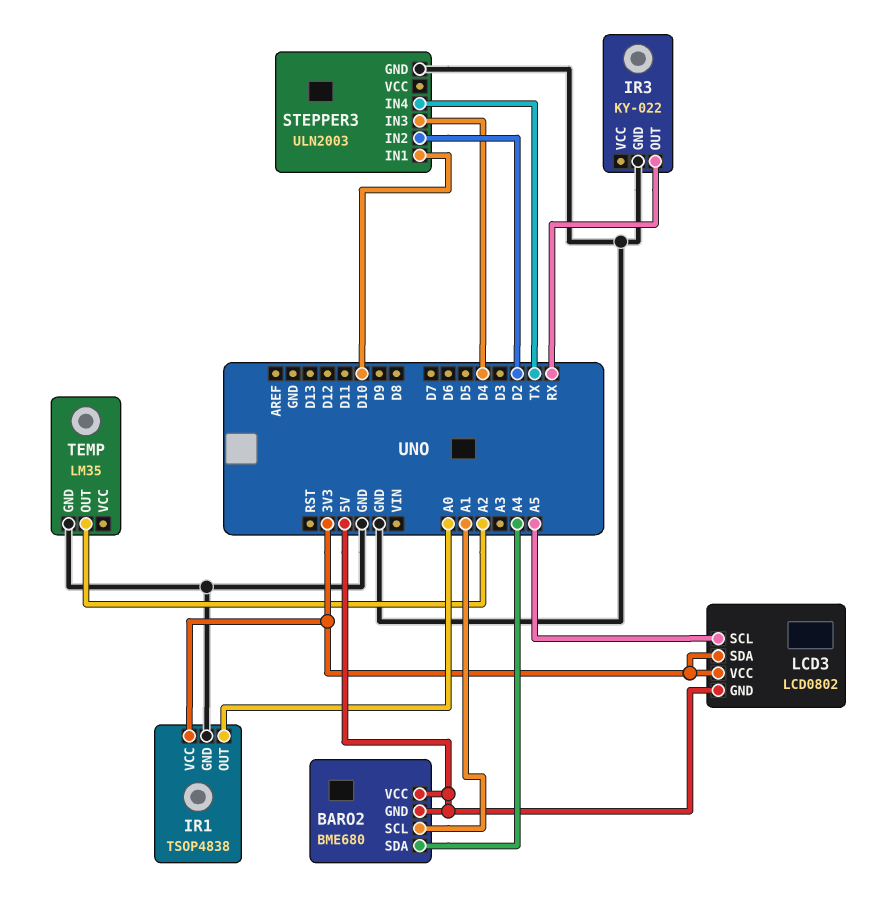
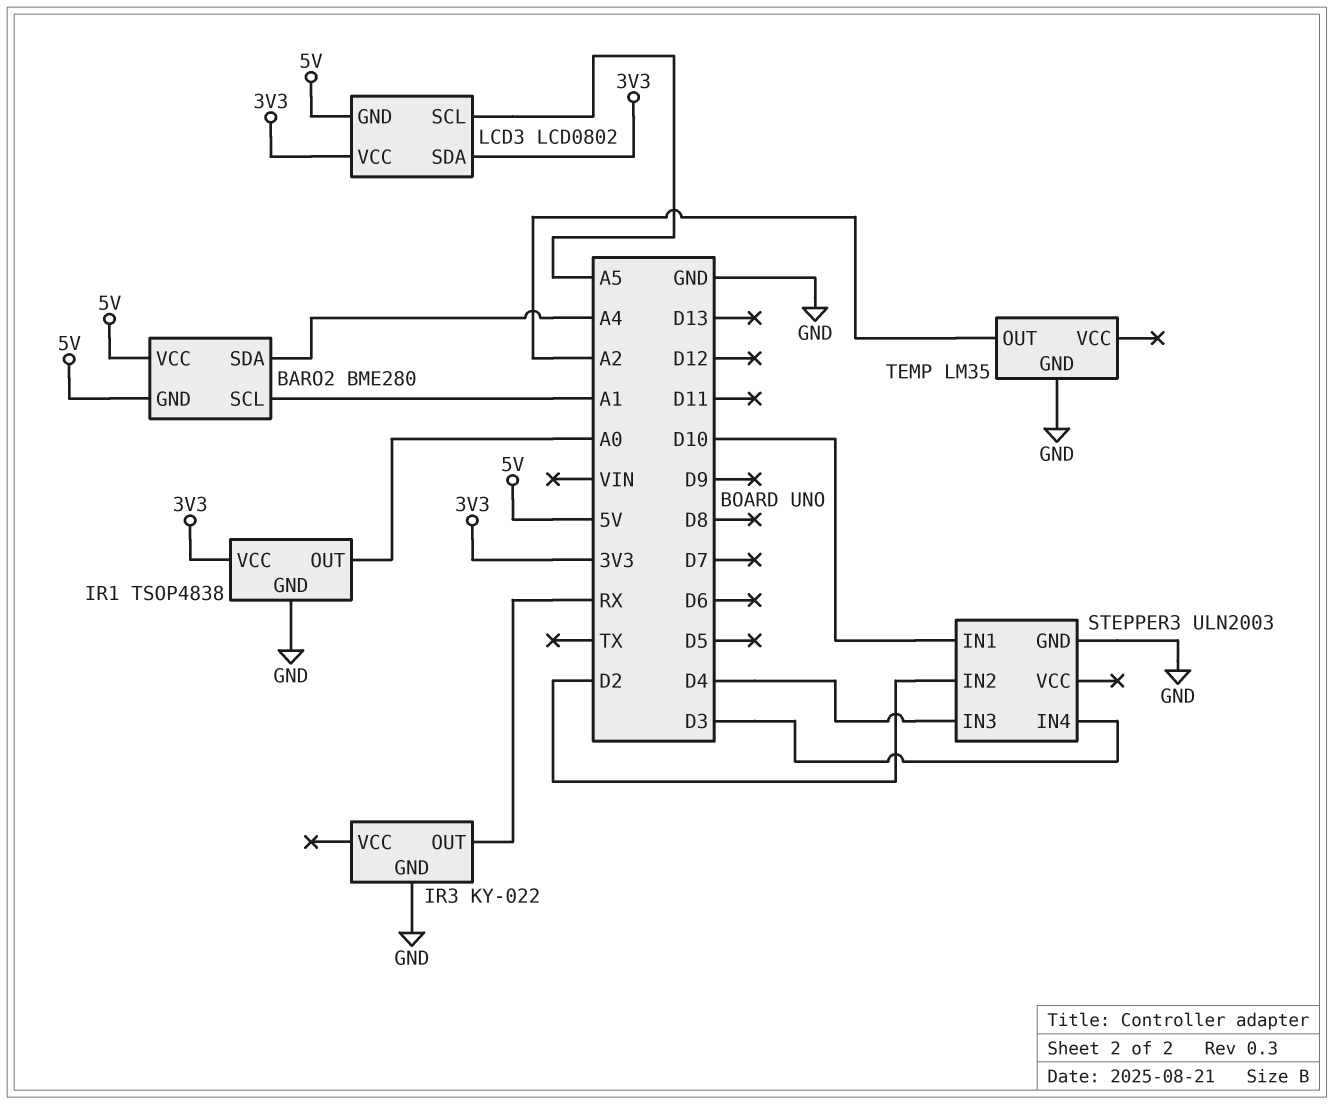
BARO2: BME680 -> BME280
STEPPER3 pin IN4: TX -> D3

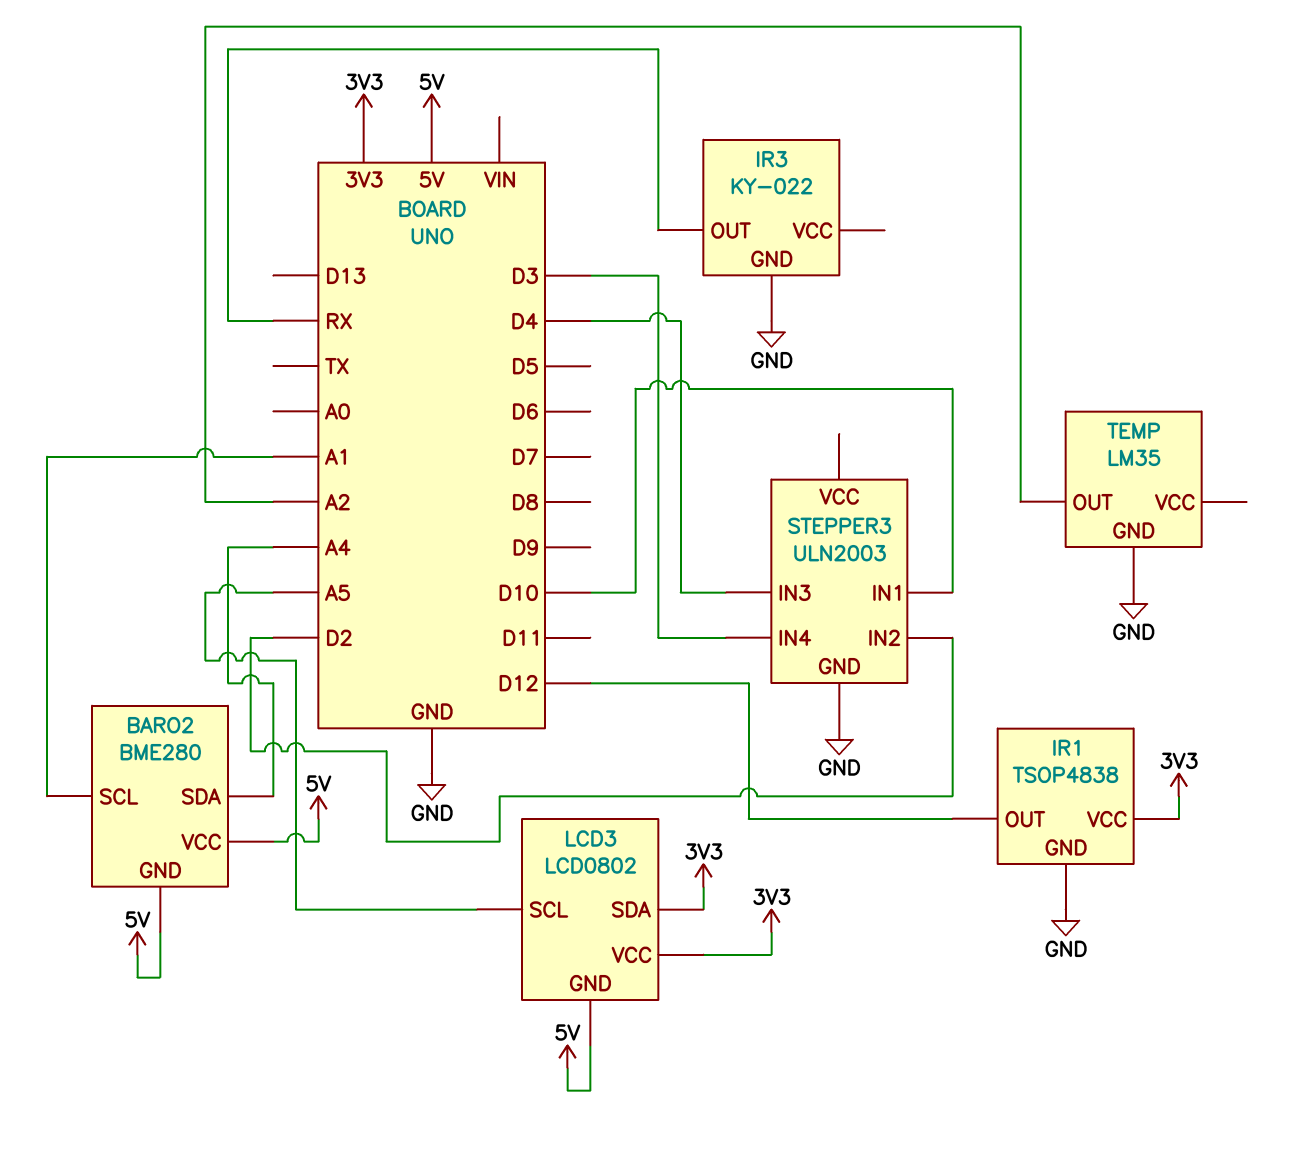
IR1 pin OUT: A0 -> D12

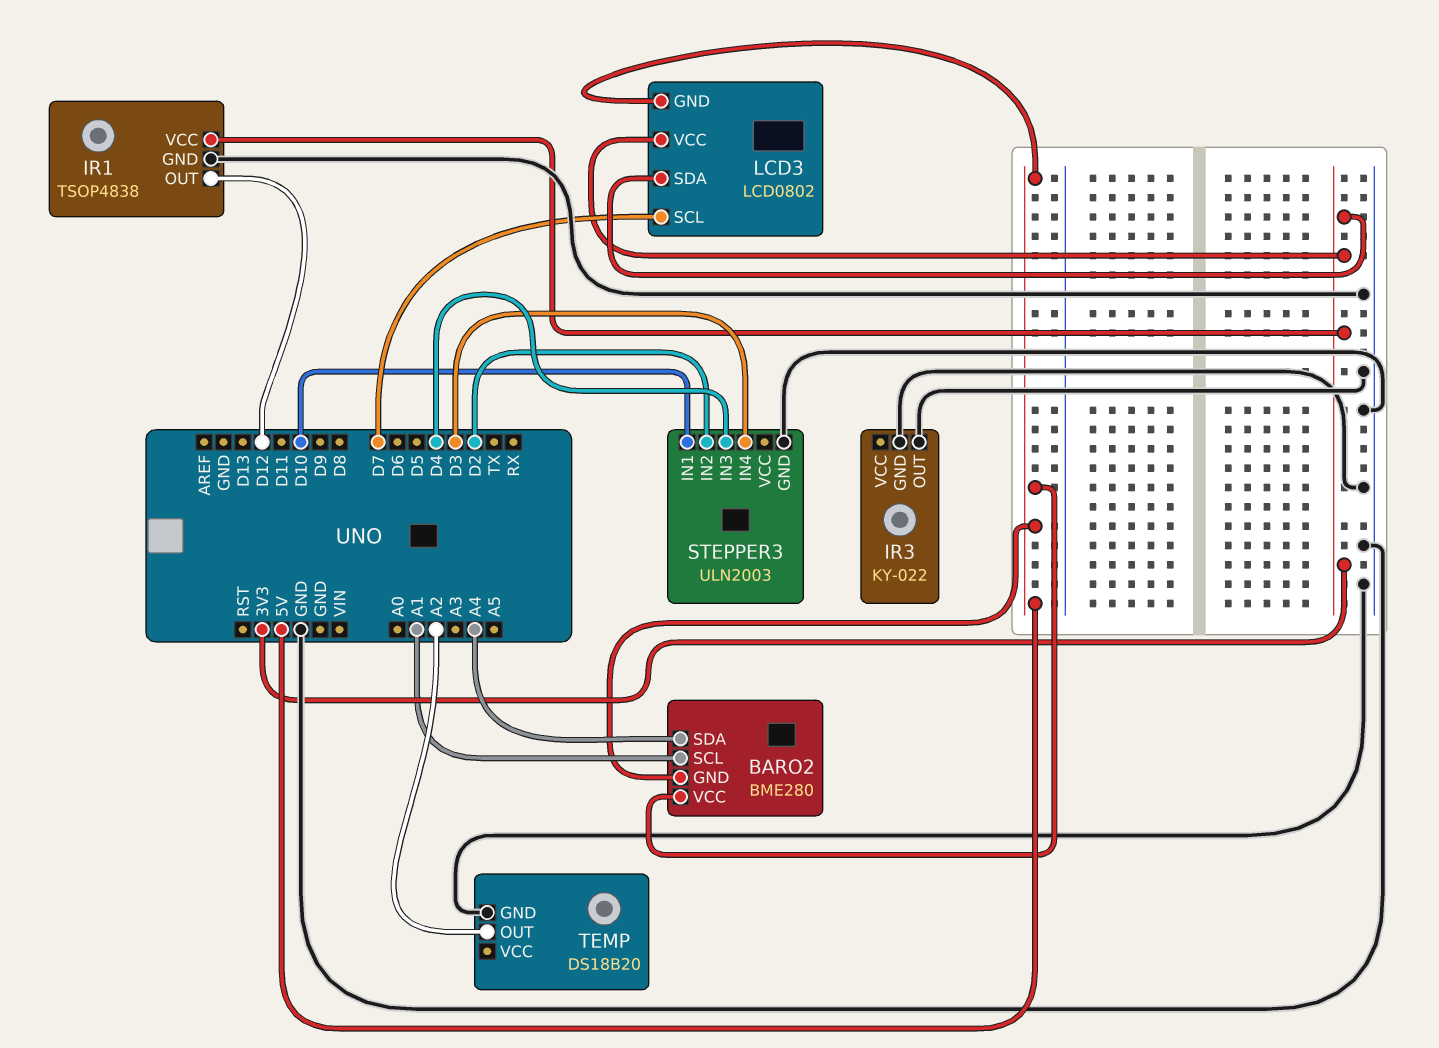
IR3 pin OUT: RX -> GND
LCD3 pin SCL: A5 -> D7
TEMP: LM35 -> DS18B20

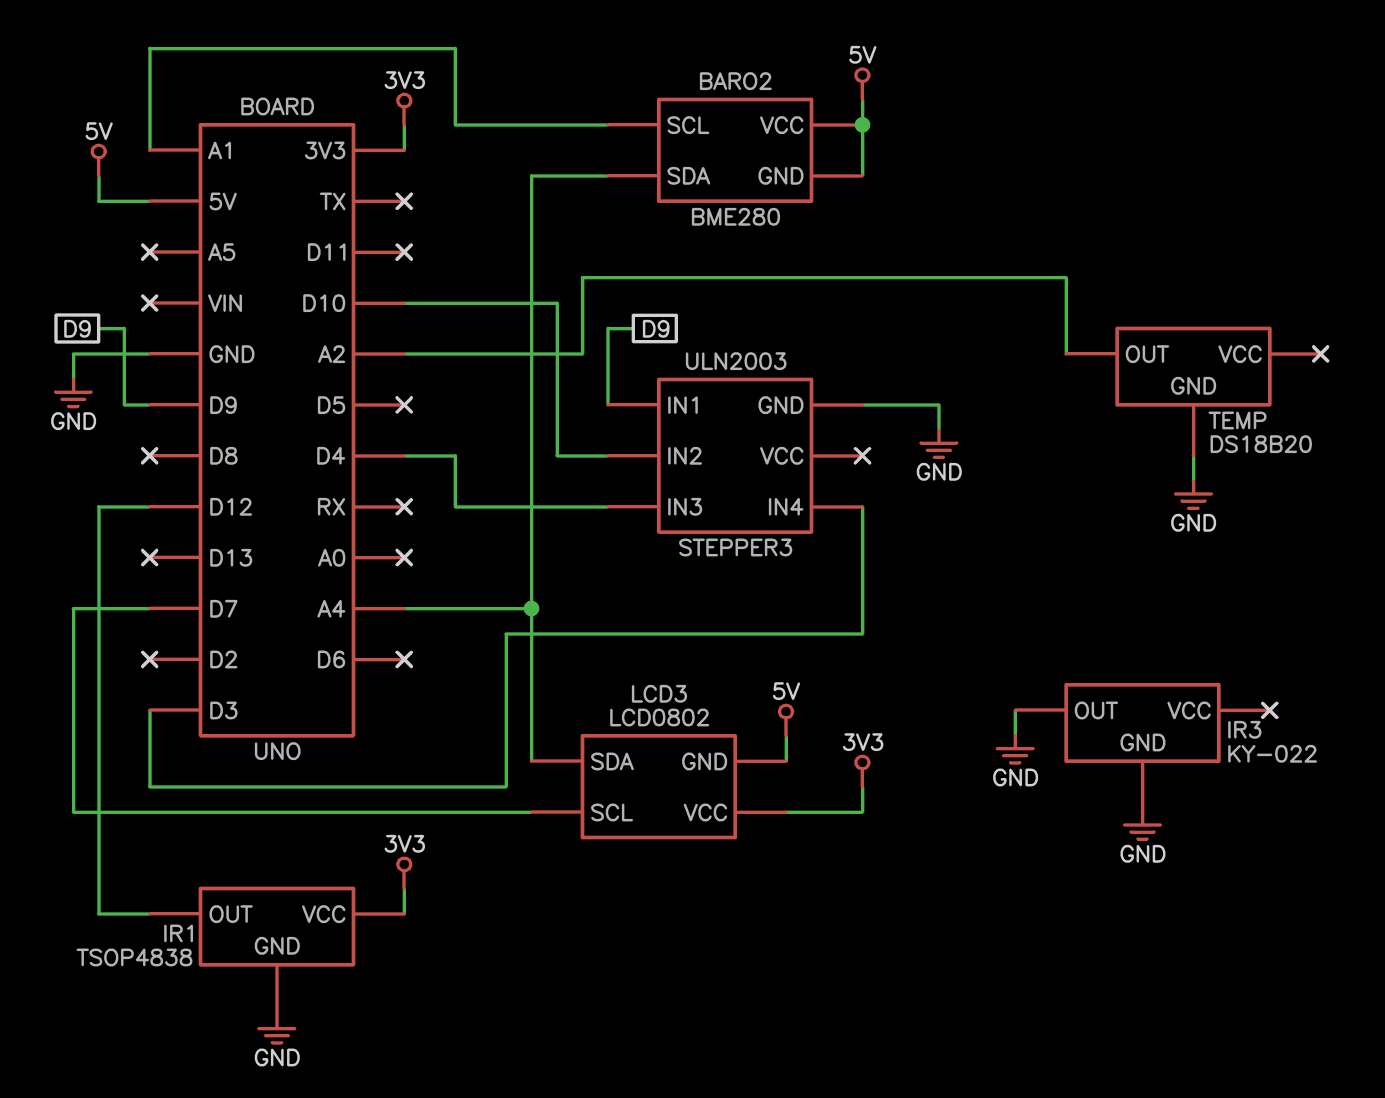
LCD3 pin SDA: 3V3 -> A4
STEPPER3 pin IN1: D10 -> D9
STEPPER3 pin IN2: D2 -> D10

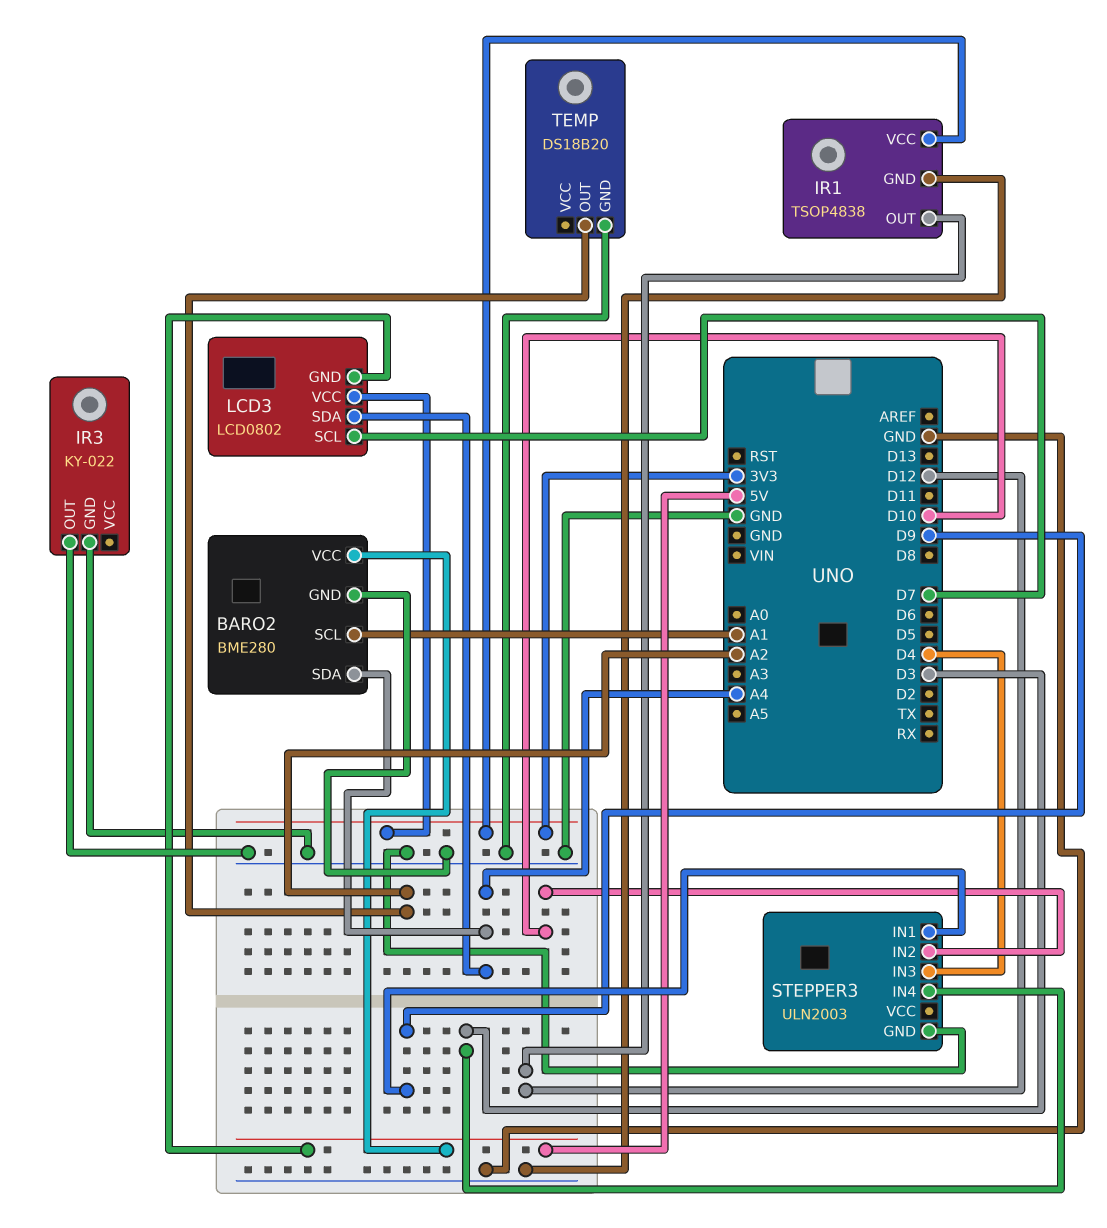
BARO2 pin GND: 5V -> GND

